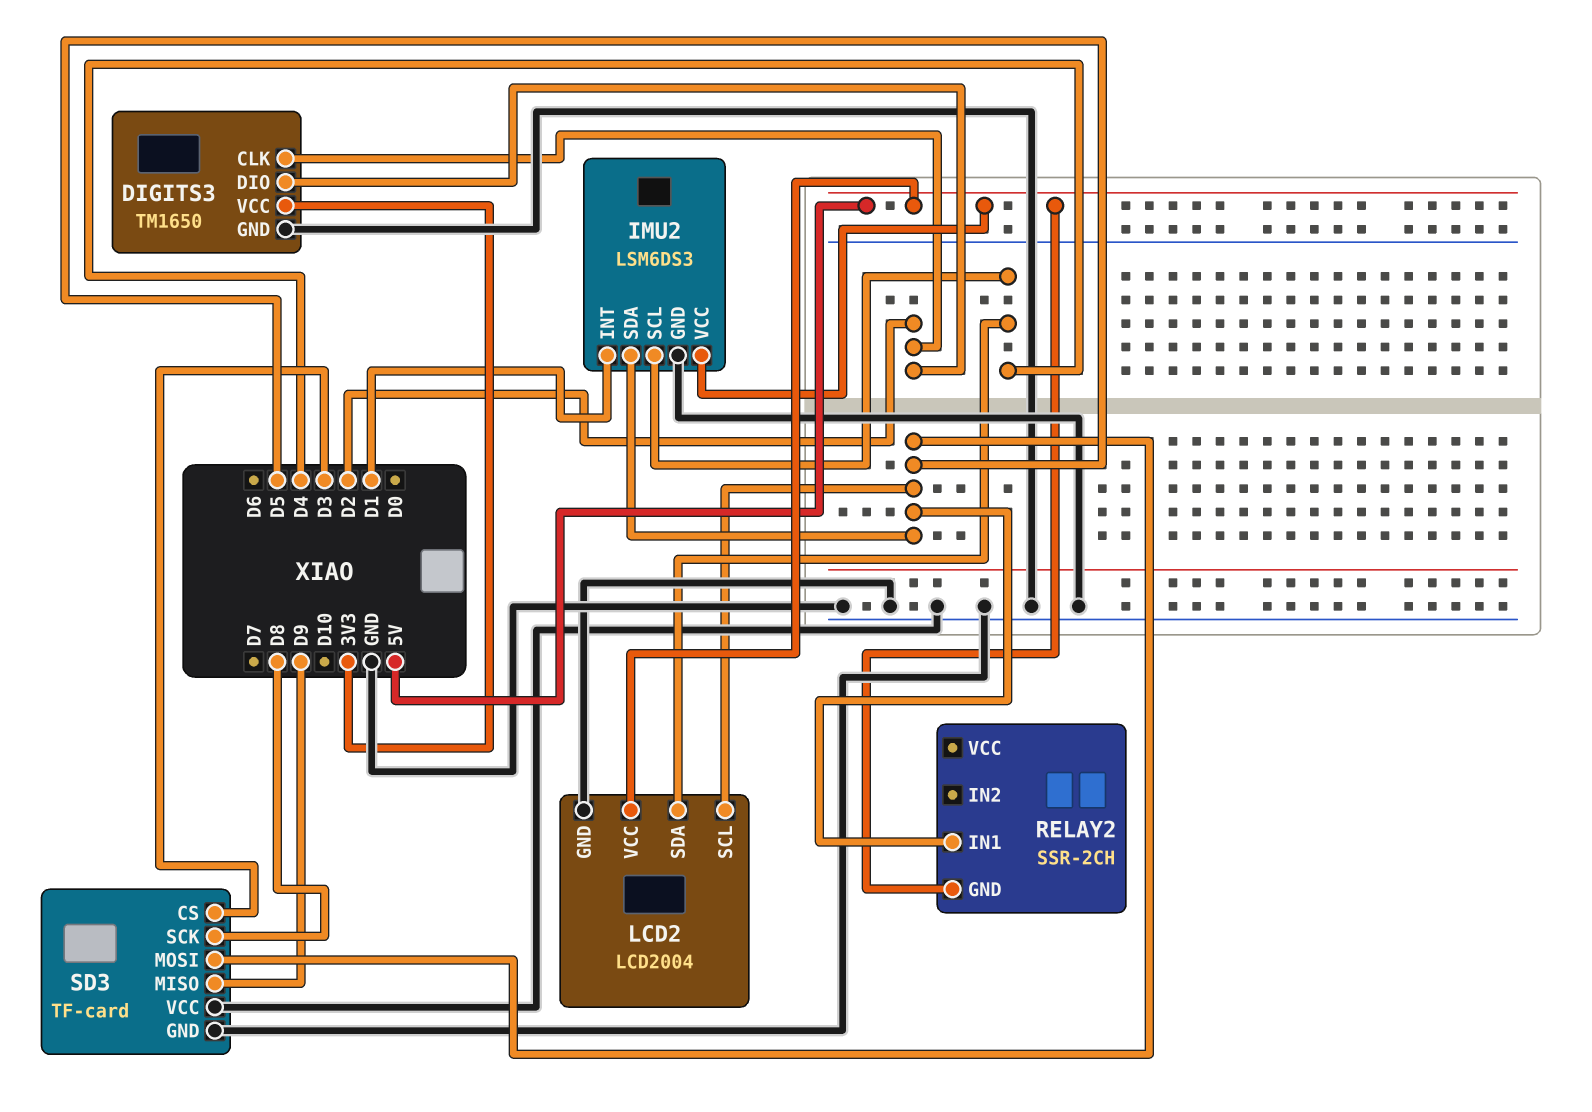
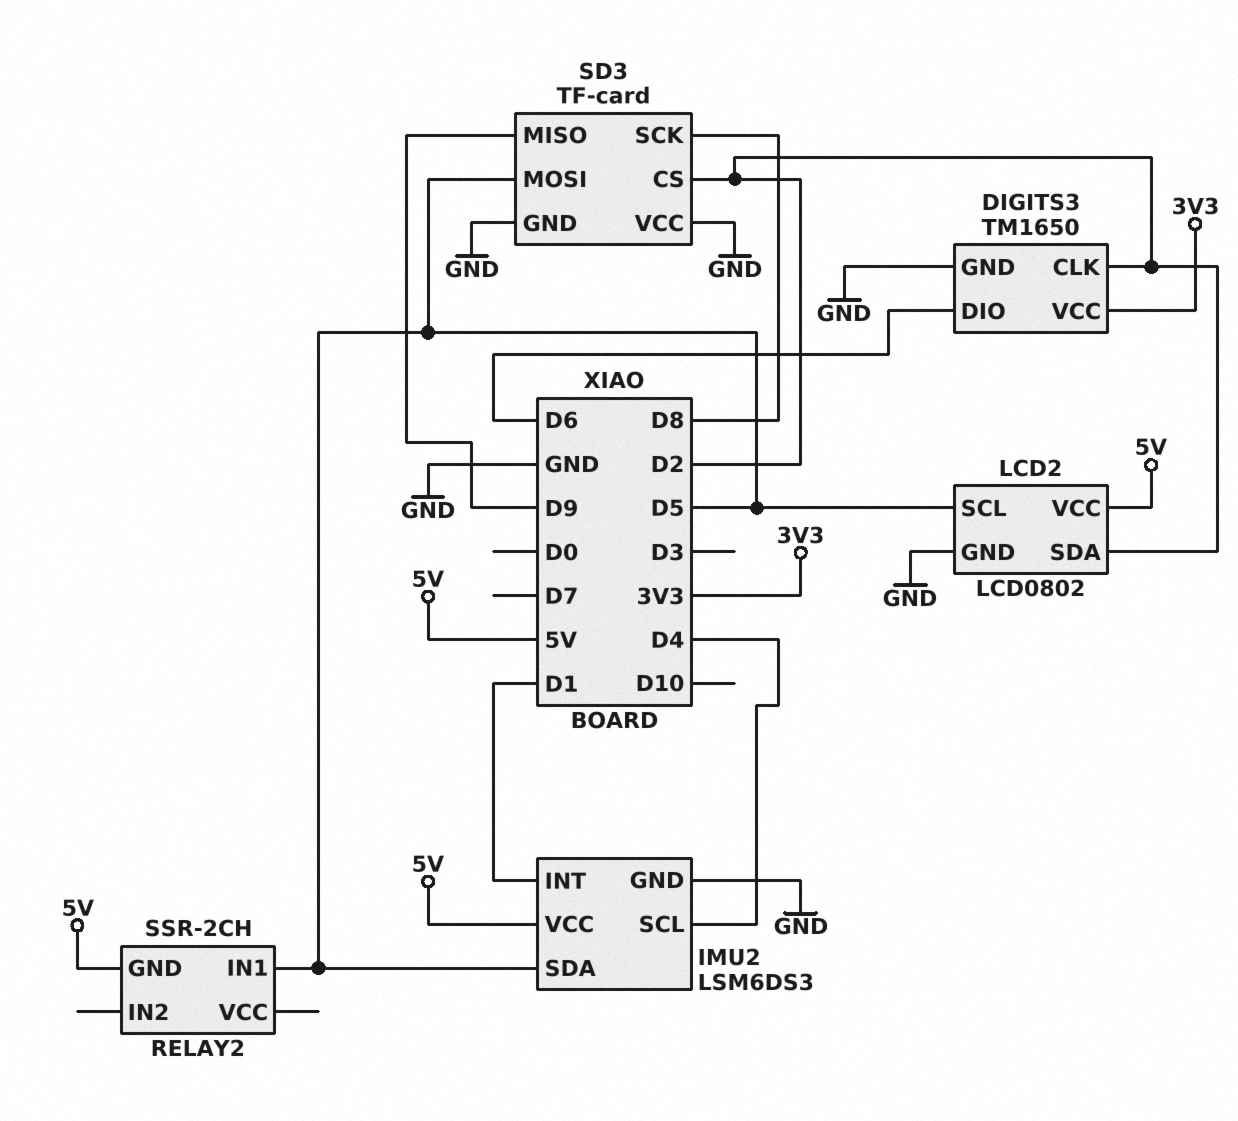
DIGITS3 pin DIO: D2 -> D6
LCD2: LCD2004 -> LCD0802
LCD2 pin SDA: D4 -> D2
SD3 pin CS: D3 -> D2

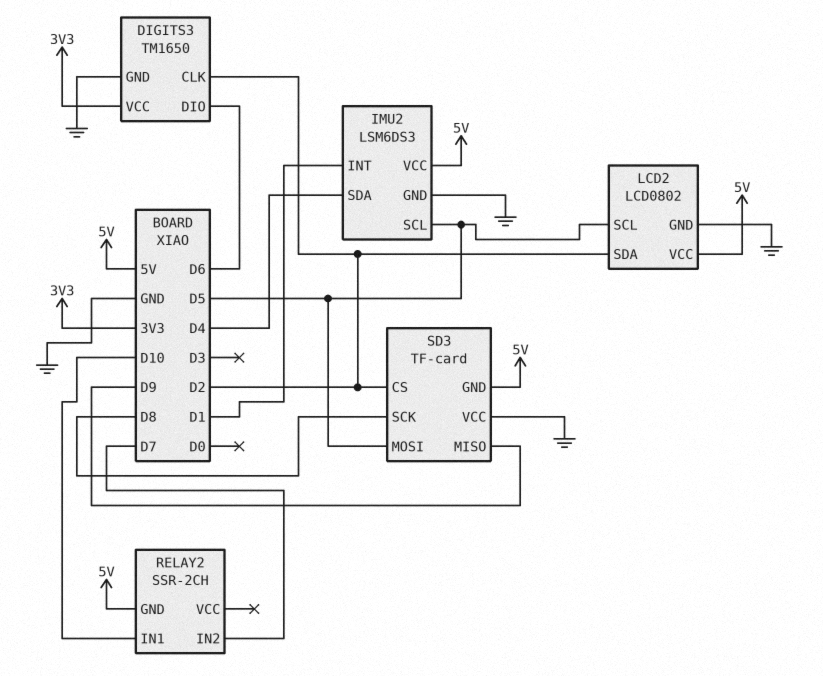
IMU2 pin SCL: D4 -> D5
IMU2 pin SDA: D5 -> D4
RELAY2 pin IN1: D5 -> D10
RELAY2 pin IN2: none -> D7
SD3 pin GND: GND -> 5V

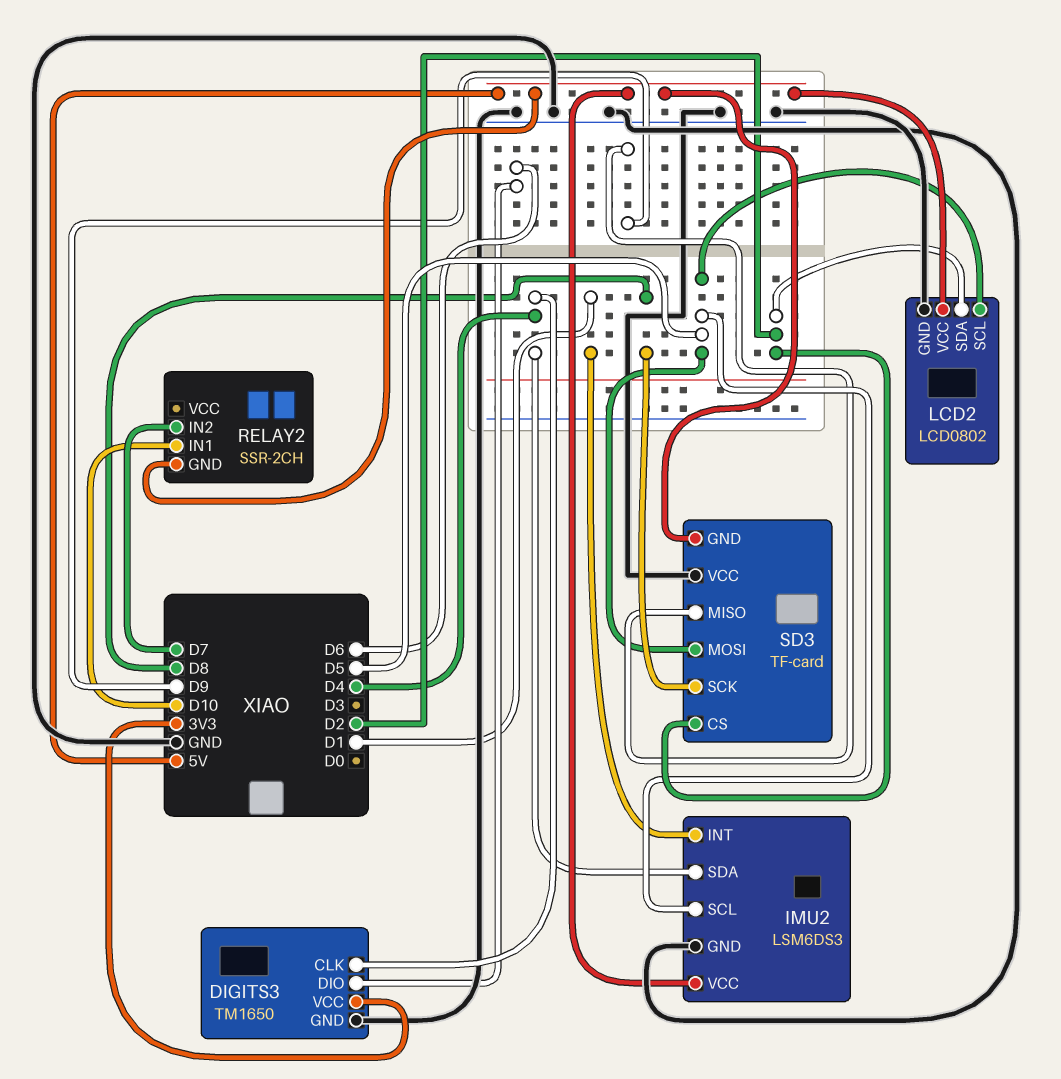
DIGITS3 pin CLK: D2 -> D4

